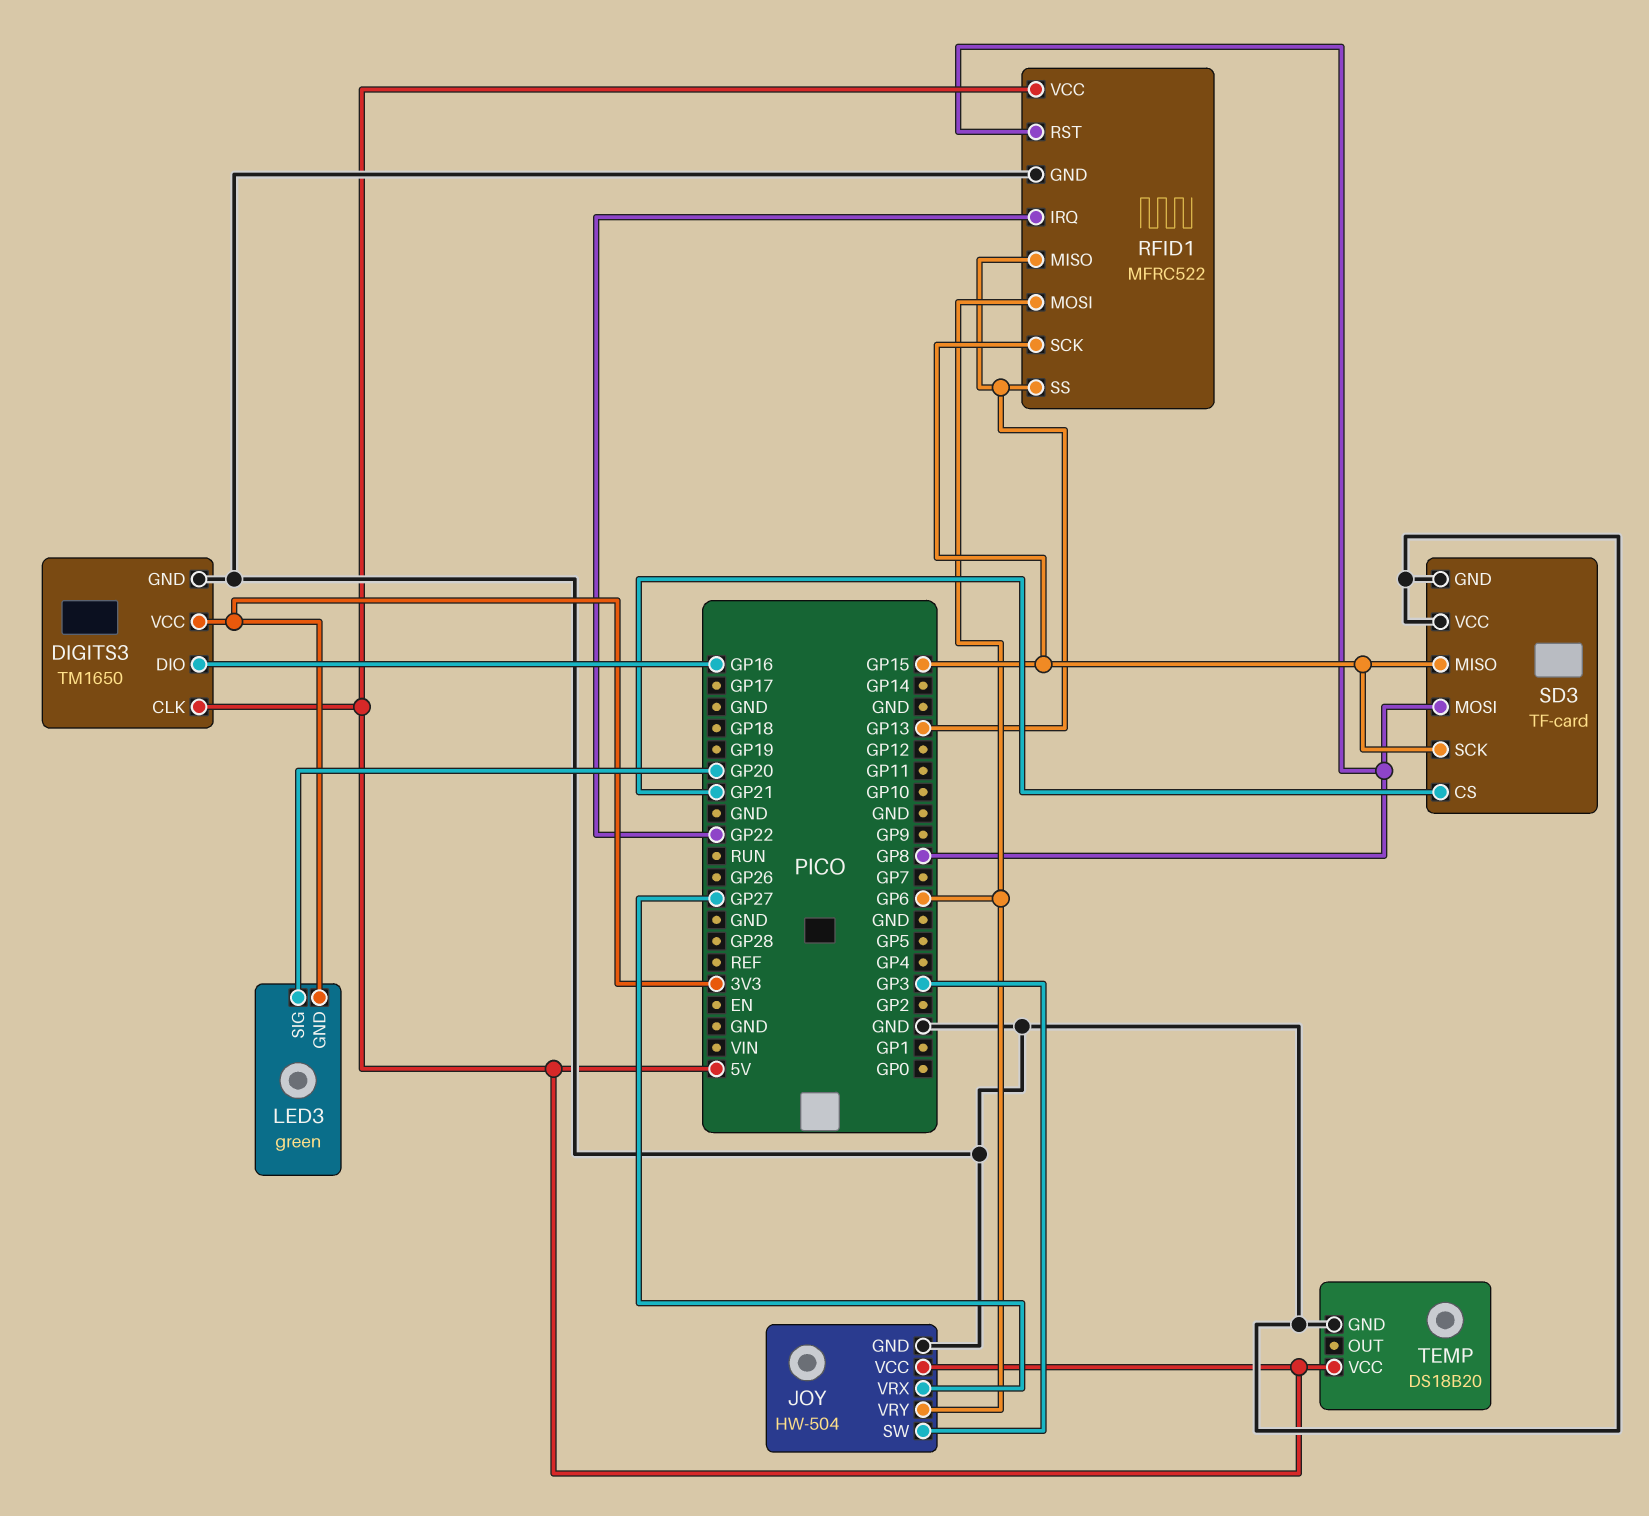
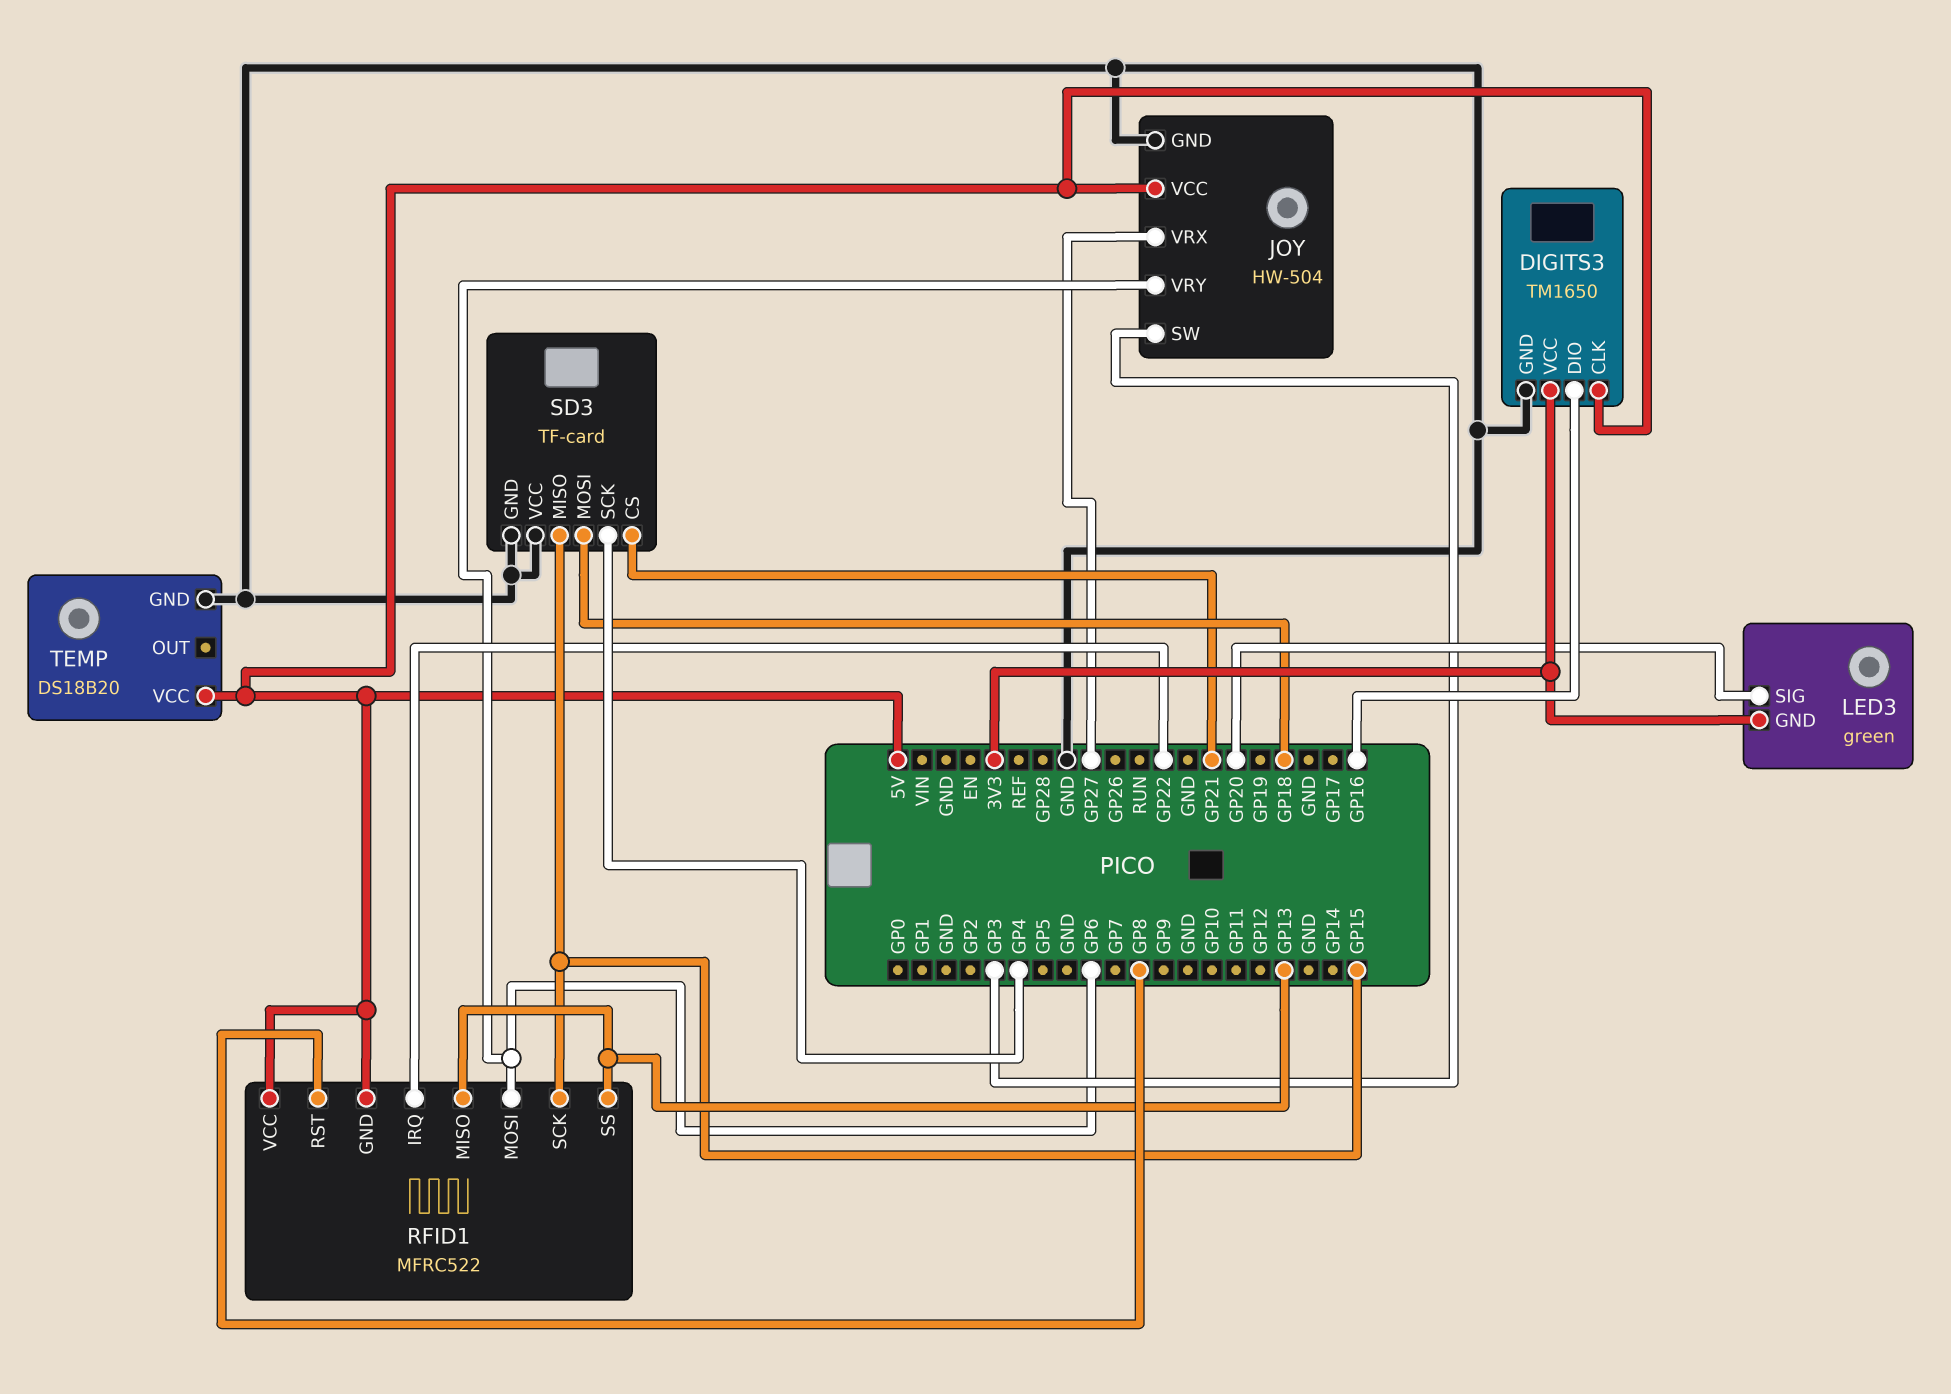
RFID1 pin GND: GND -> 5V
SD3 pin MOSI: GP8 -> GP18
SD3 pin SCK: GP15 -> GP4

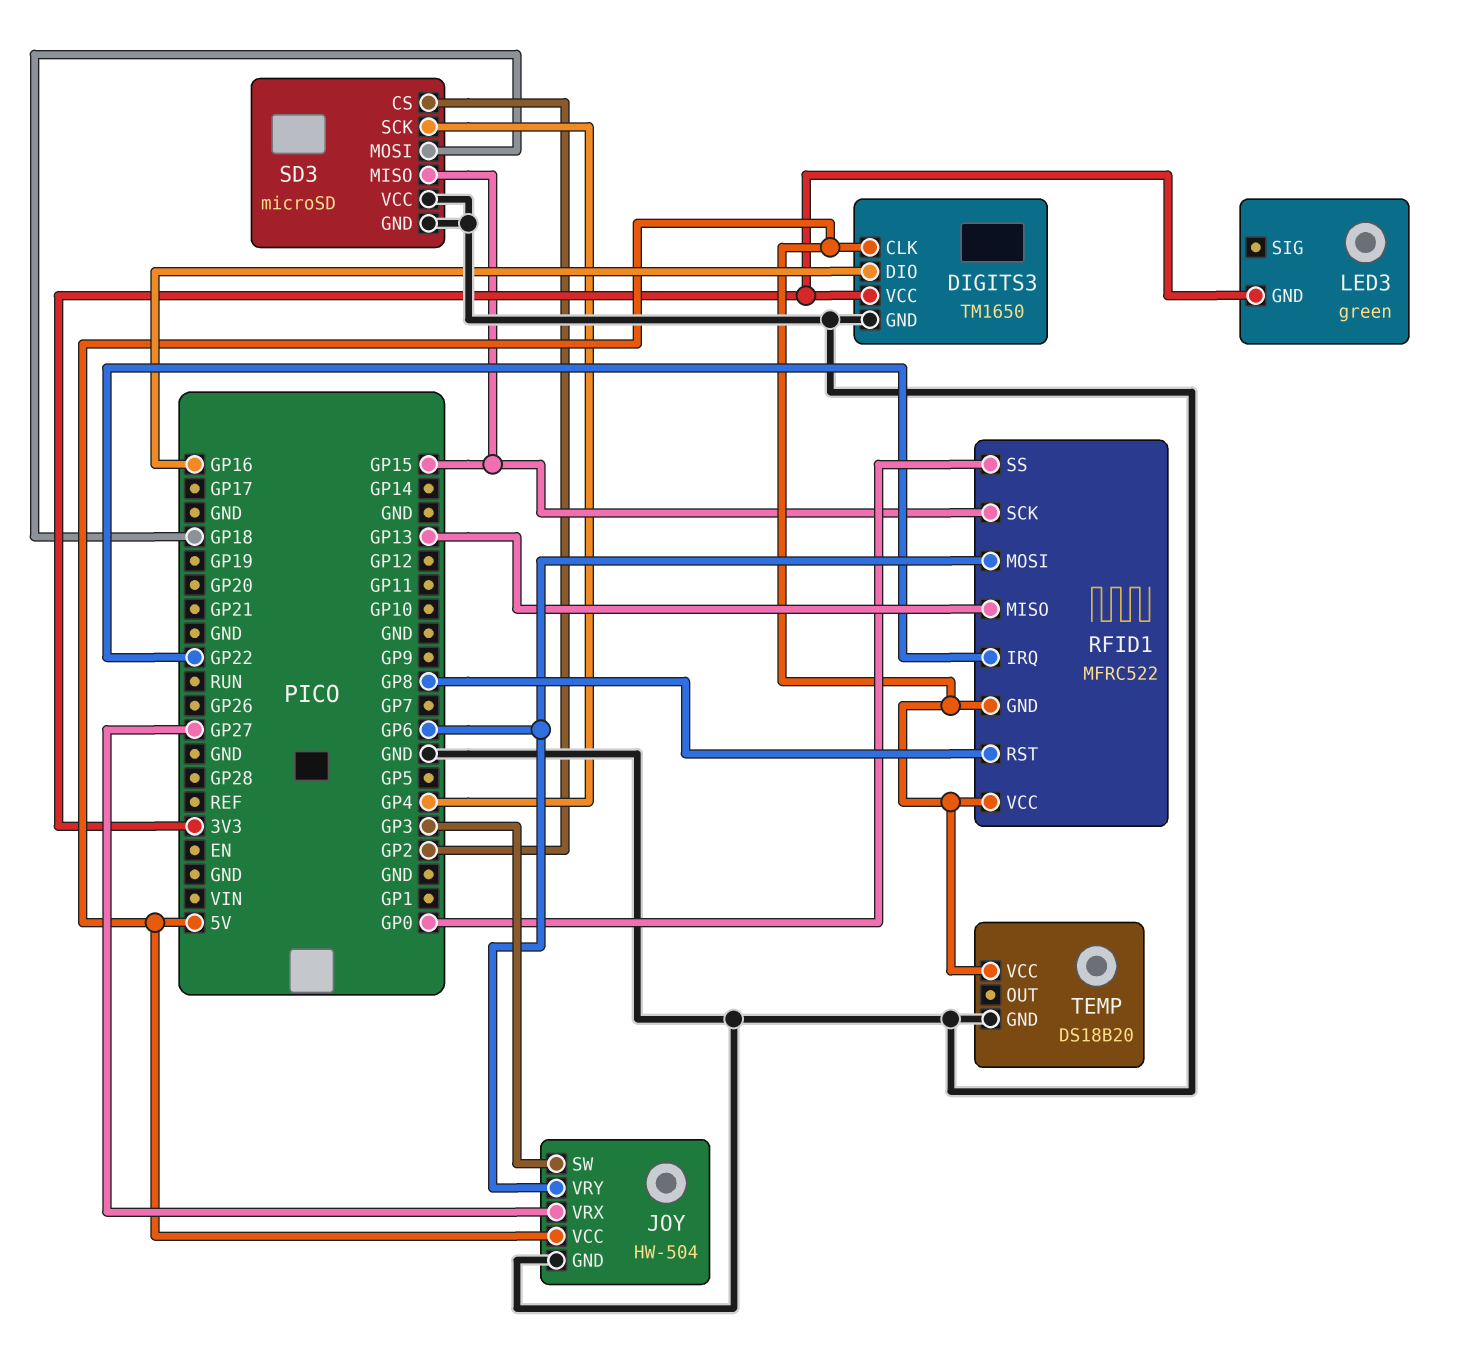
LED3 pin SIG: GP20 -> none
RFID1 pin SS: GP13 -> GP0
SD3: TF-card -> microSD
SD3 pin CS: GP21 -> GP2

